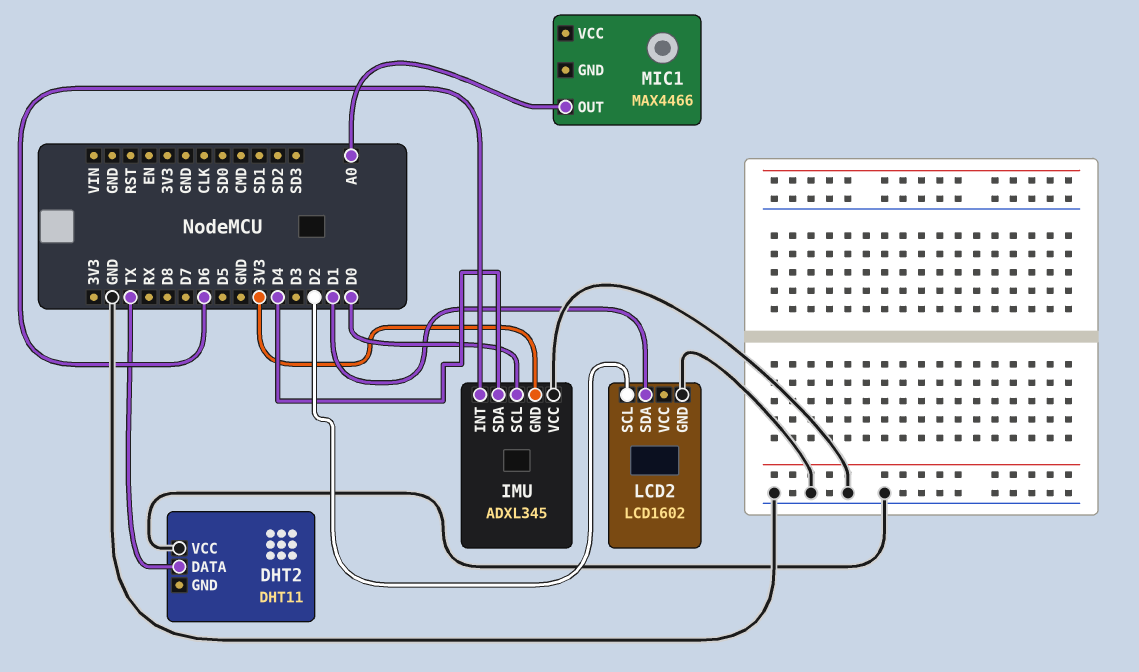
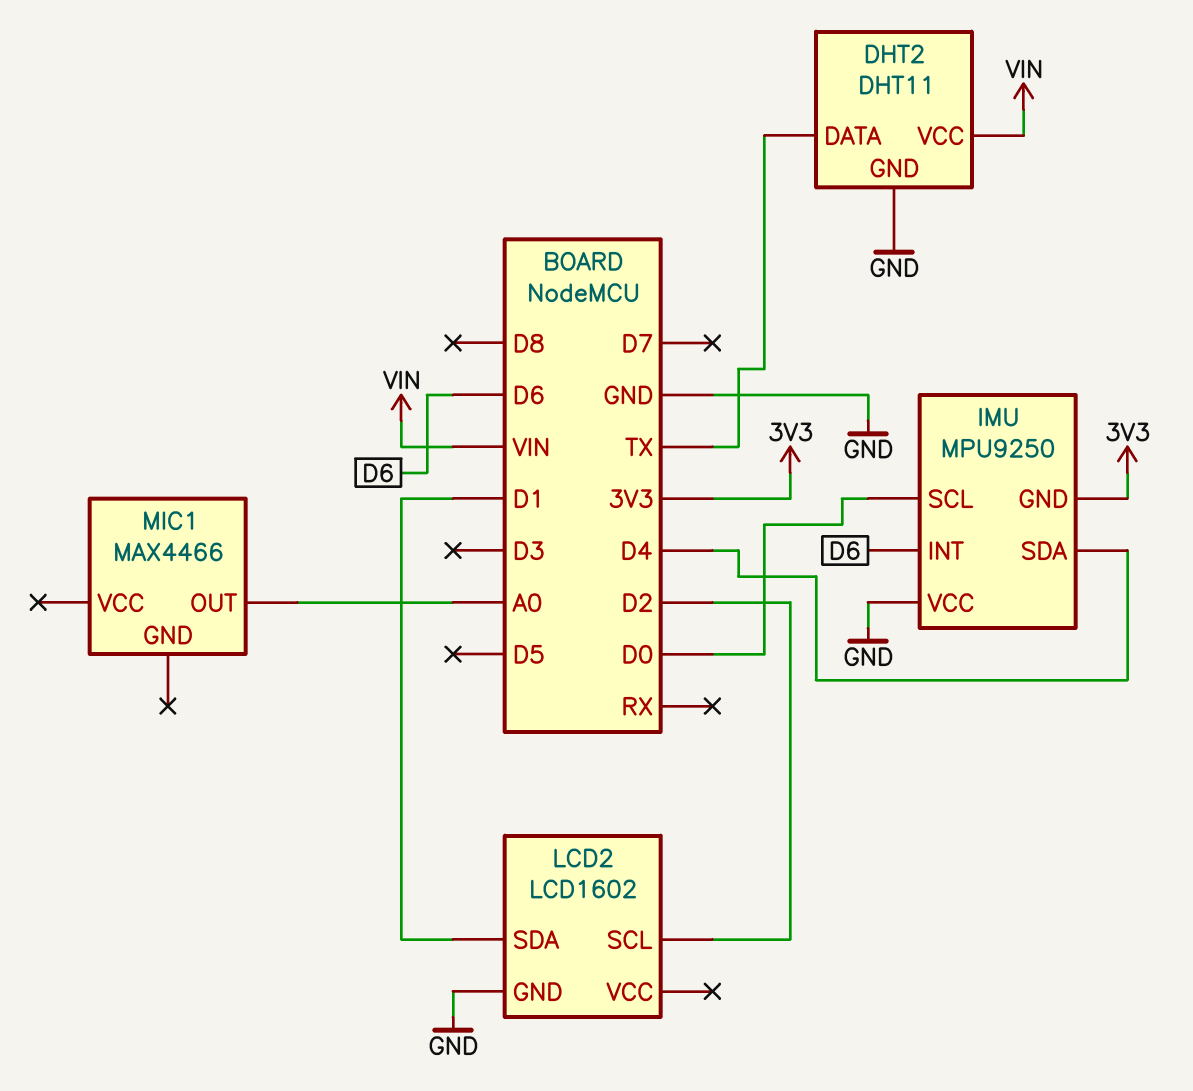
DHT2 pin GND: none -> GND
DHT2 pin VCC: GND -> VIN
IMU: ADXL345 -> MPU9250

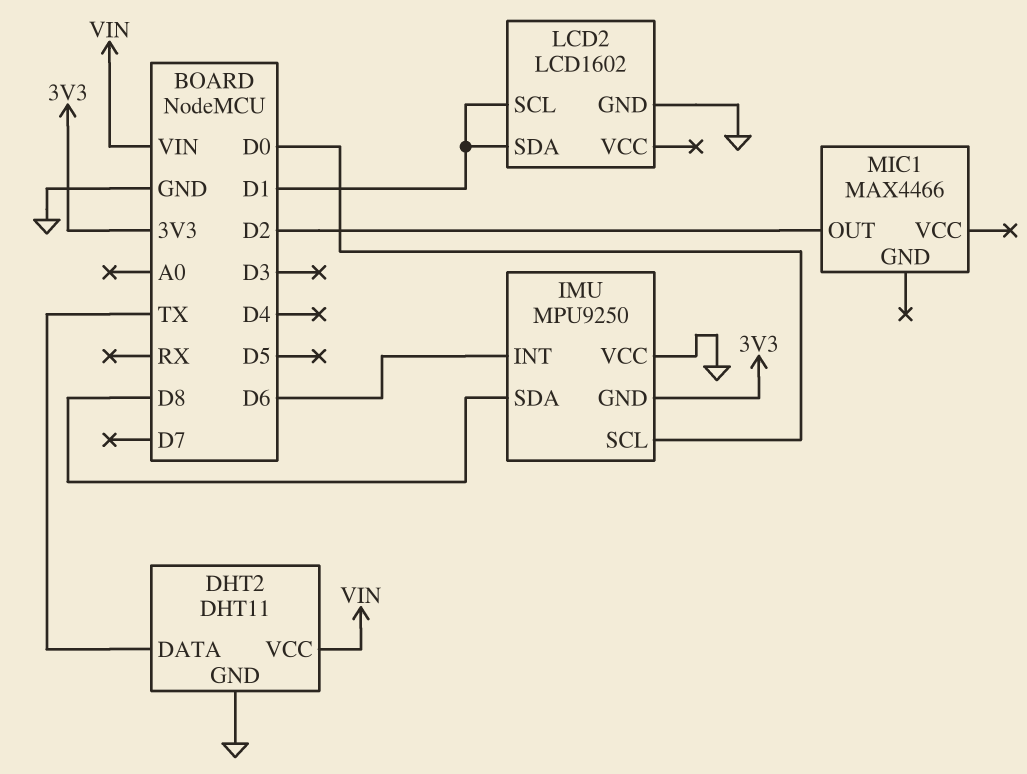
IMU pin SDA: D4 -> D8
LCD2 pin SCL: D2 -> D1
MIC1 pin OUT: A0 -> D2

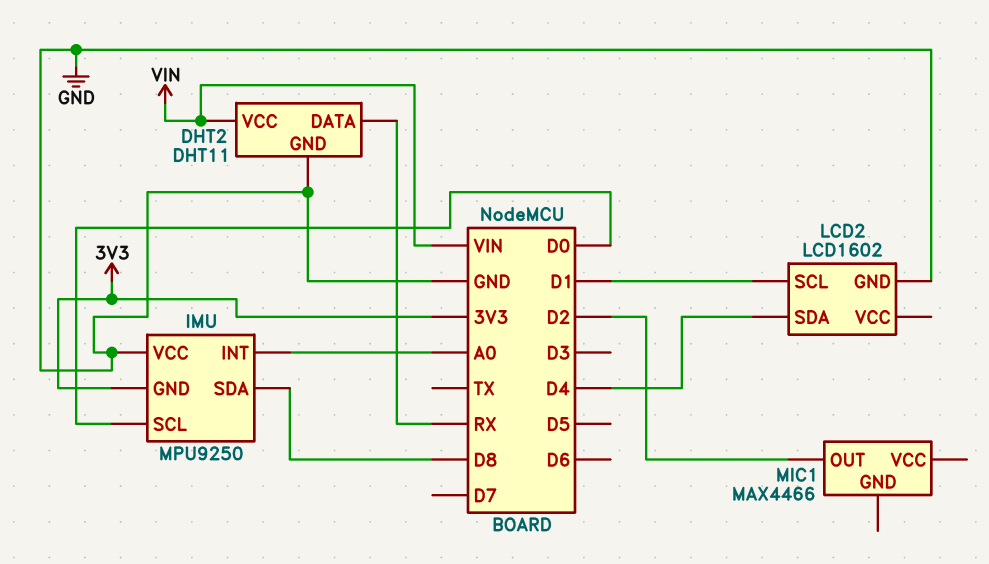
DHT2 pin DATA: TX -> RX
IMU pin INT: D6 -> A0
LCD2 pin SDA: D1 -> D4

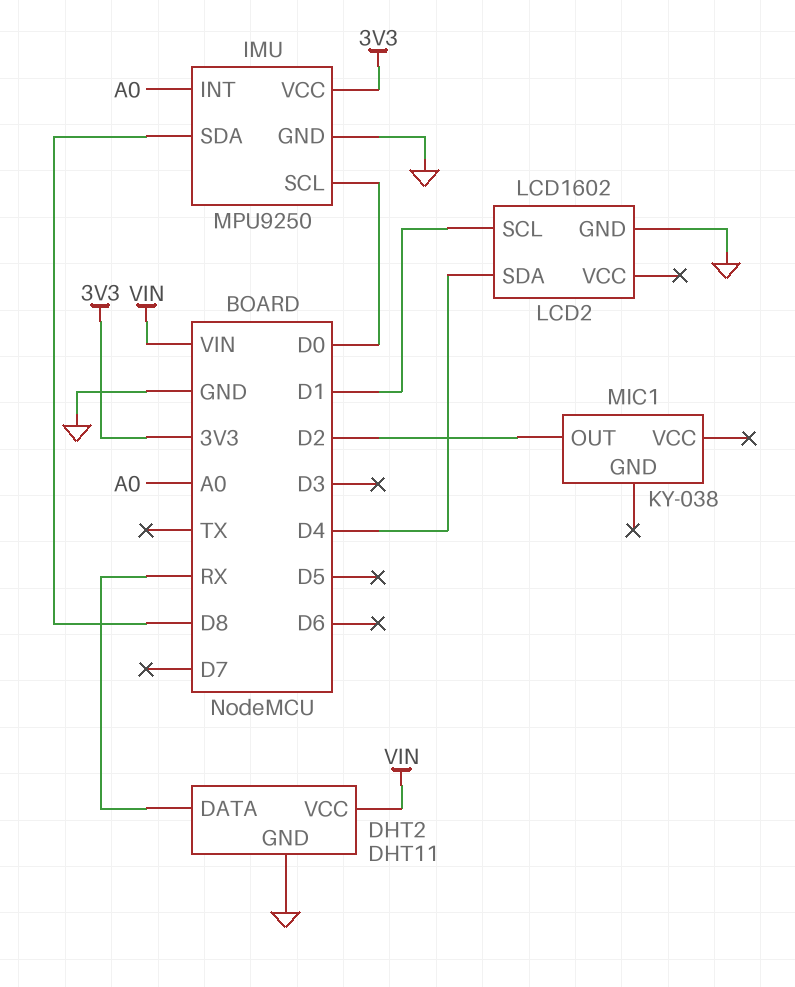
IMU pin GND: 3V3 -> GND
IMU pin VCC: GND -> 3V3
MIC1: MAX4466 -> KY-038

